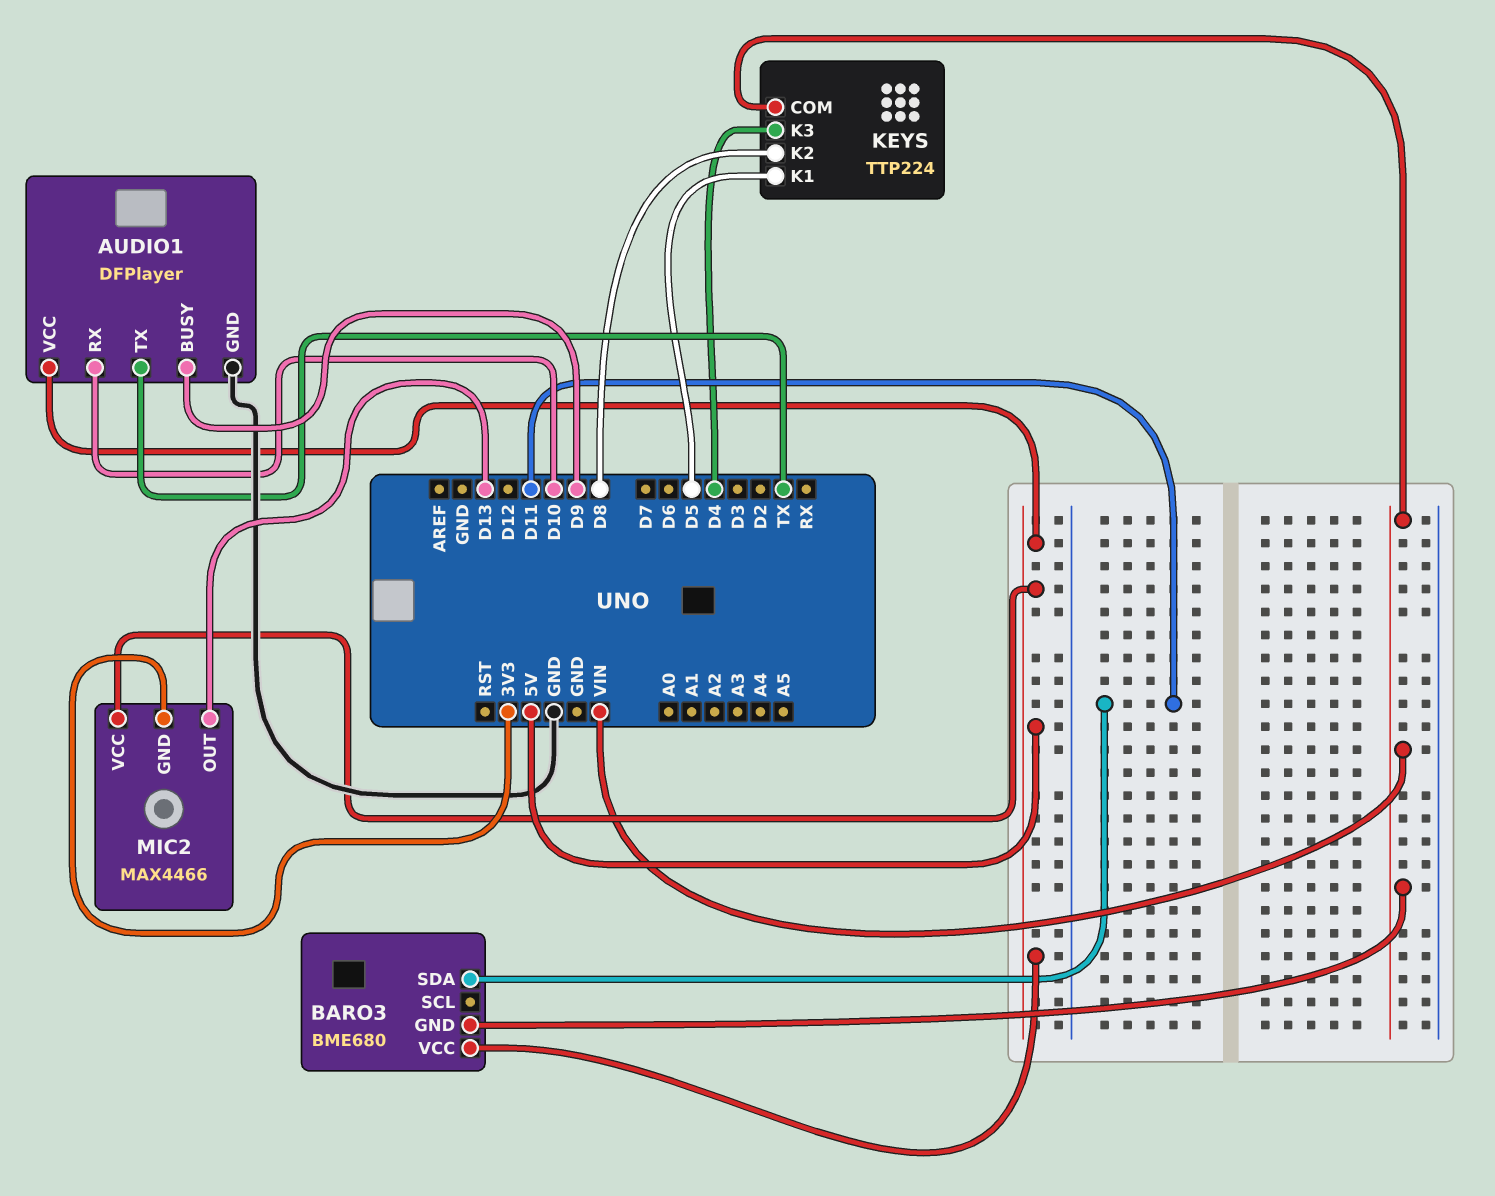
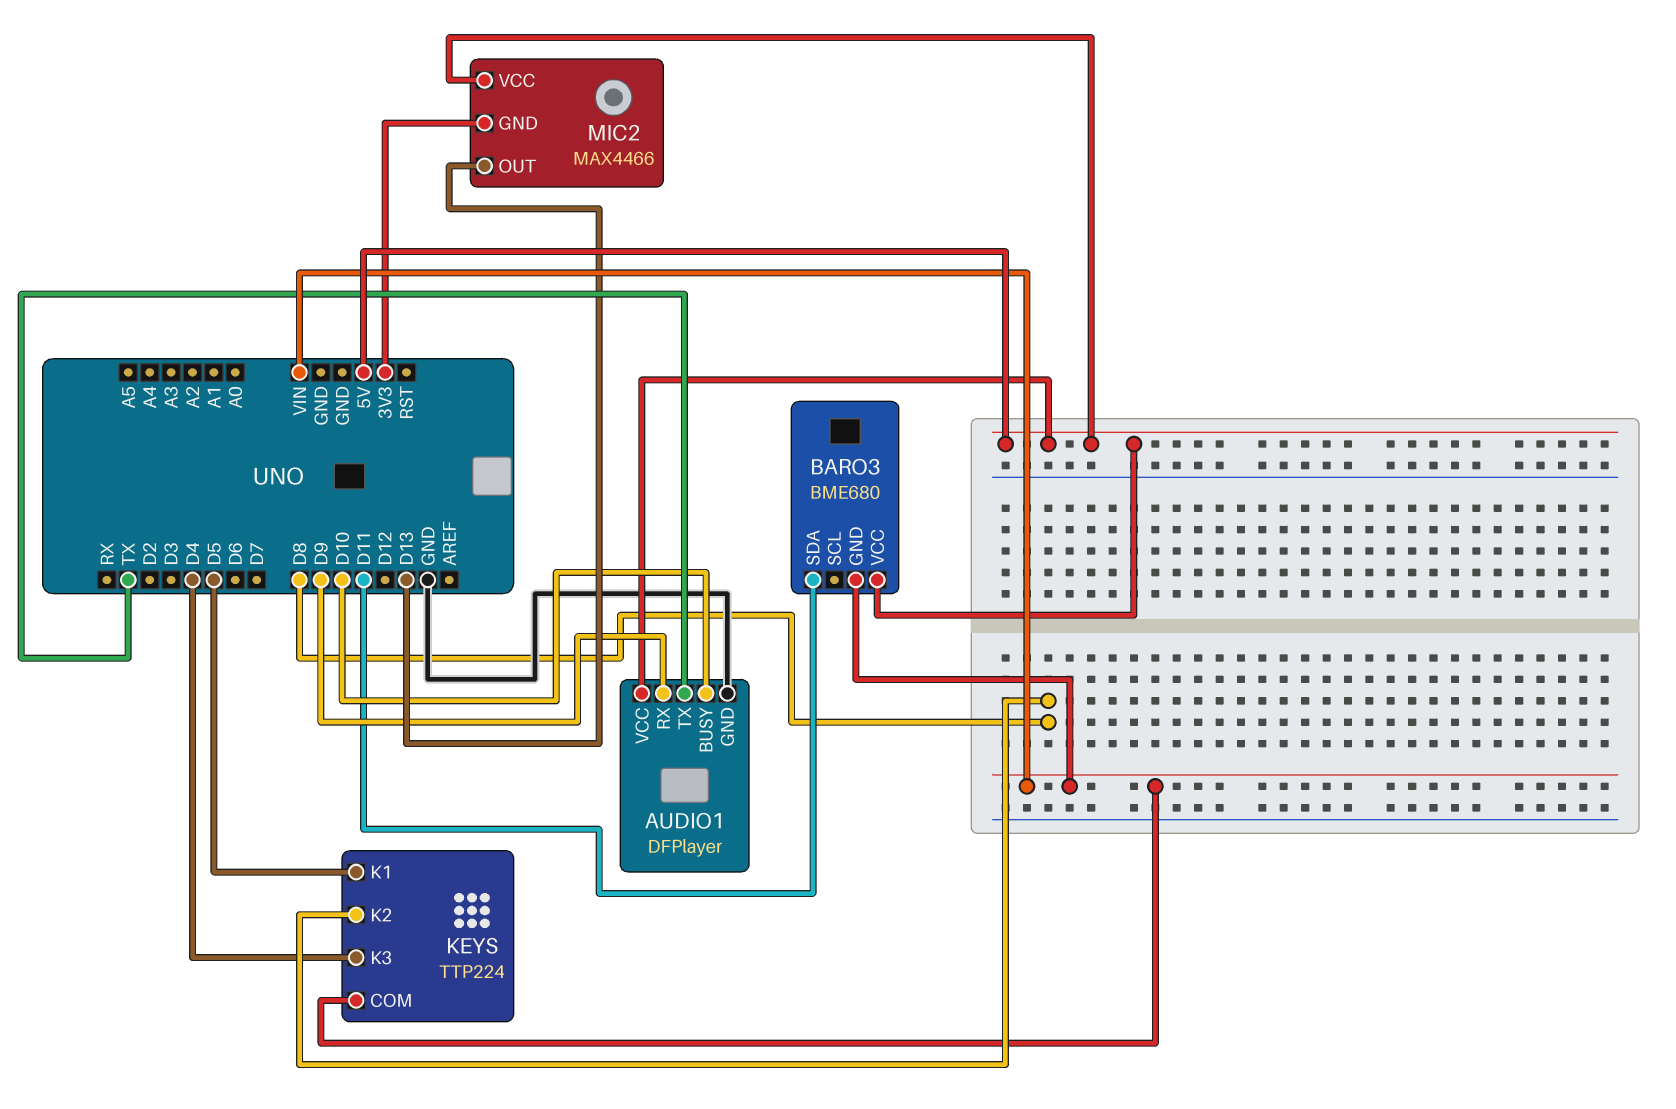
AUDIO1 pin BUSY: D9 -> D10
AUDIO1 pin RX: D10 -> D9

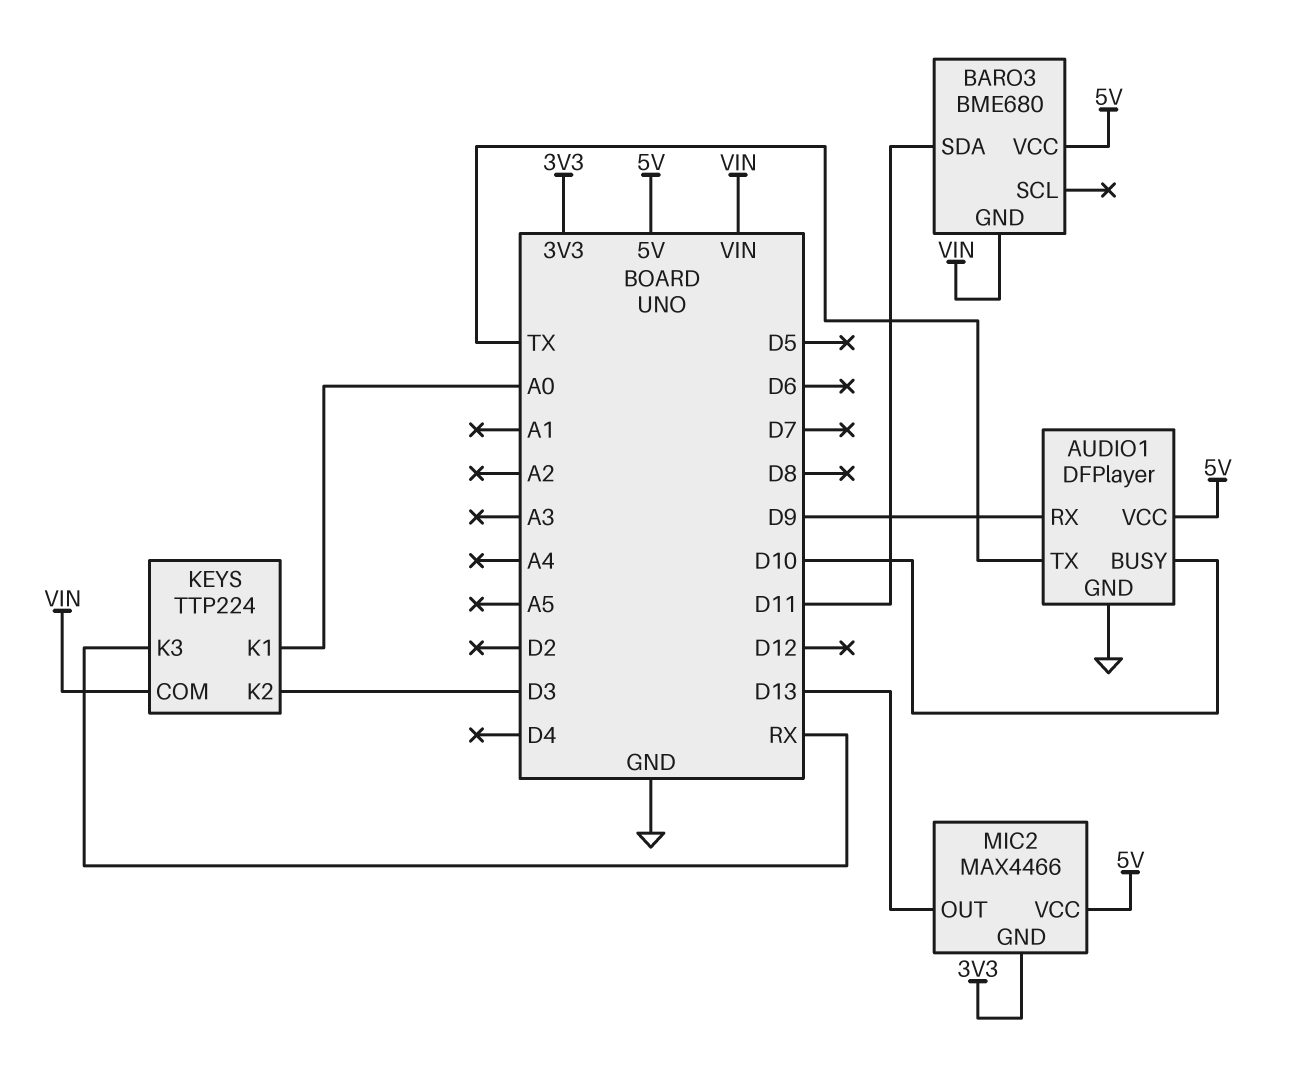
KEYS pin K1: D5 -> A0
KEYS pin K2: D8 -> D3
KEYS pin K3: D4 -> RX

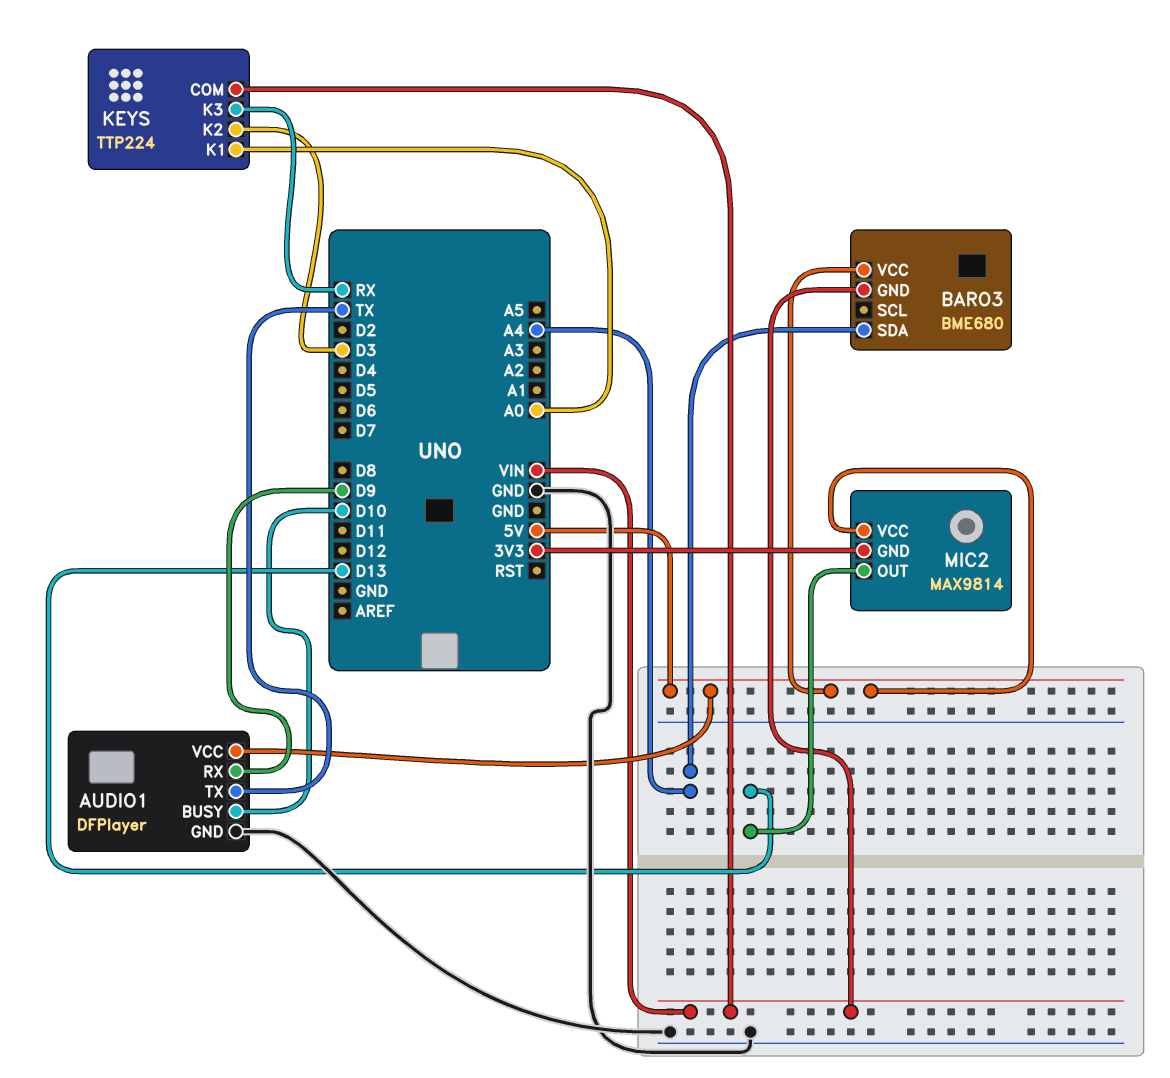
BARO3 pin SDA: D11 -> A4
MIC2: MAX4466 -> MAX9814

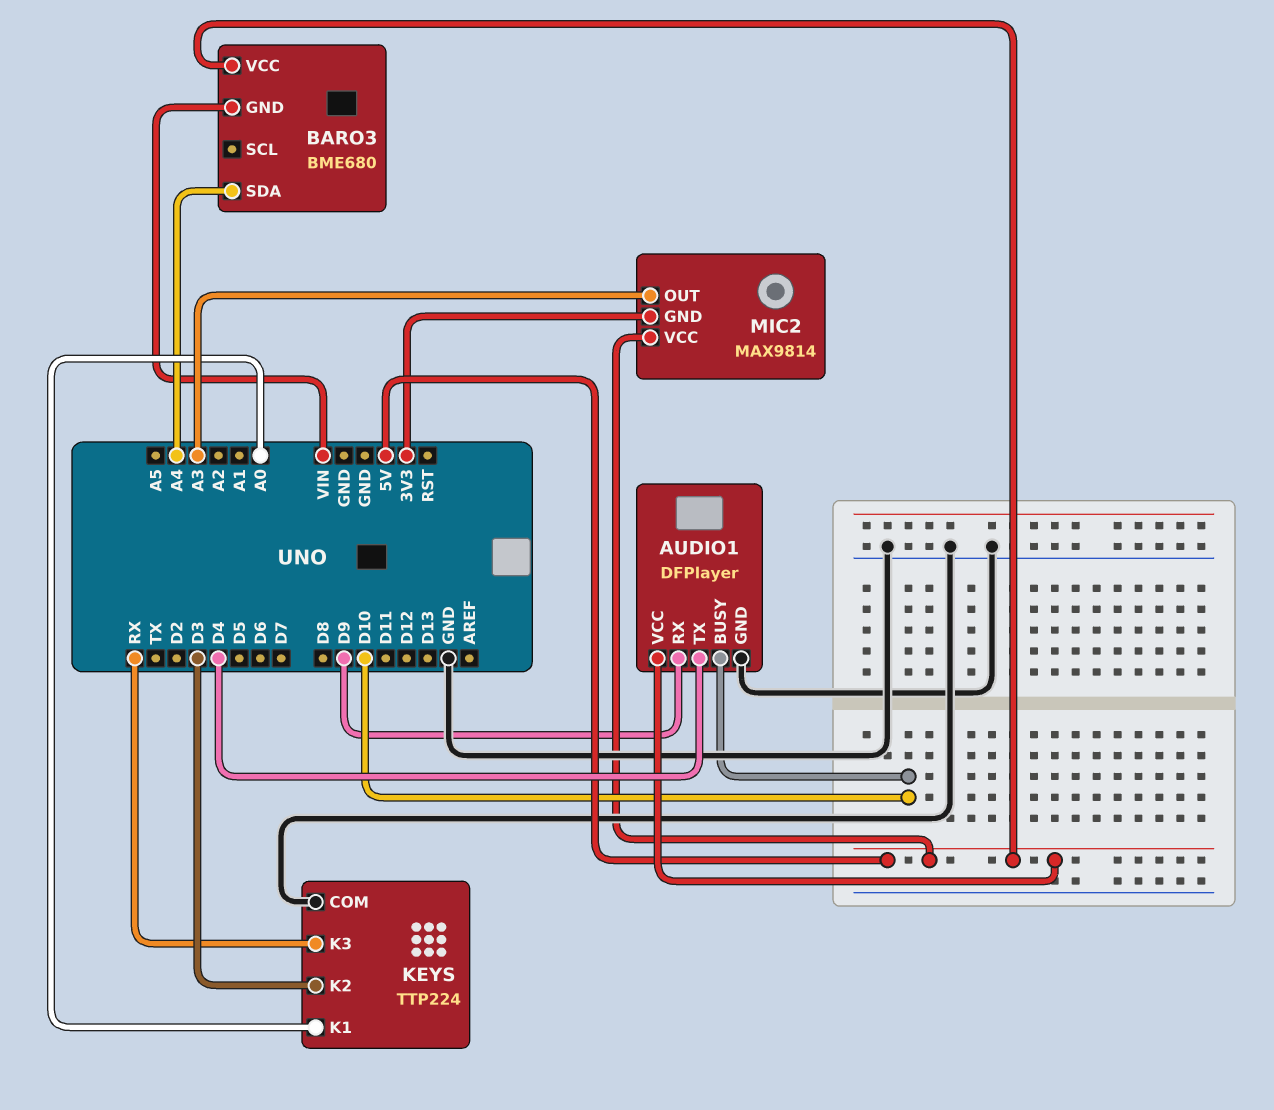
AUDIO1 pin TX: TX -> D4
KEYS pin COM: VIN -> GND
MIC2 pin OUT: D13 -> A3

